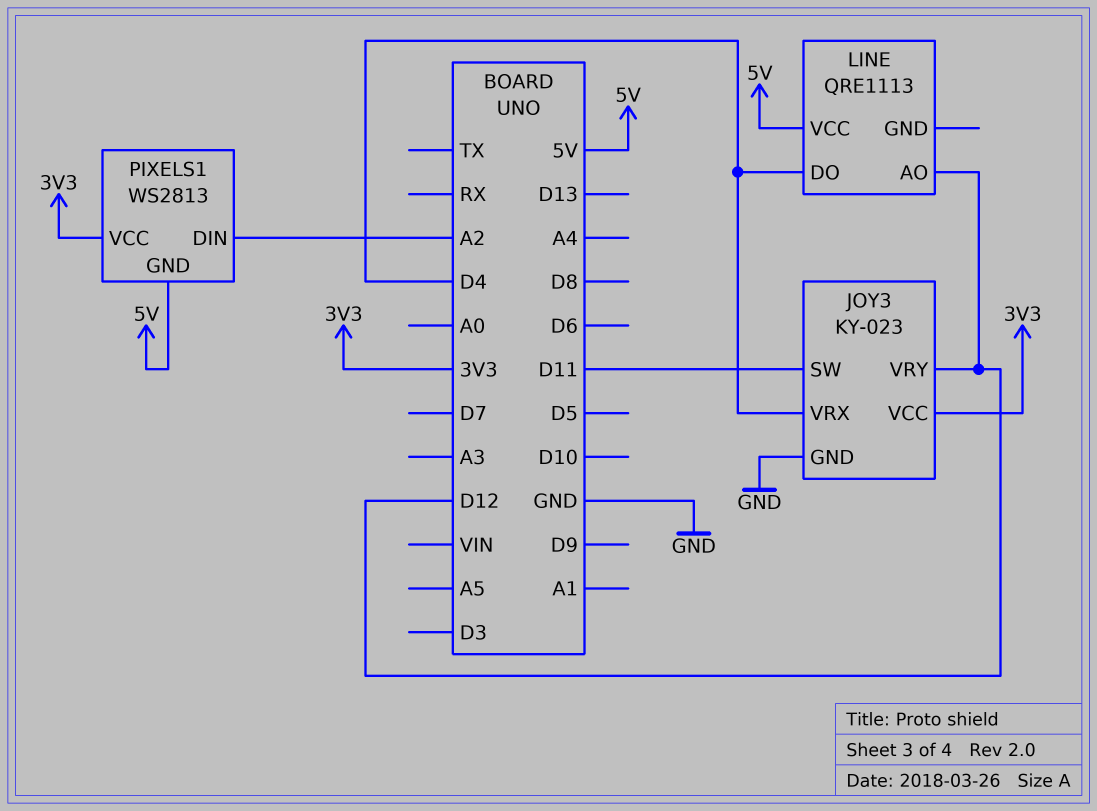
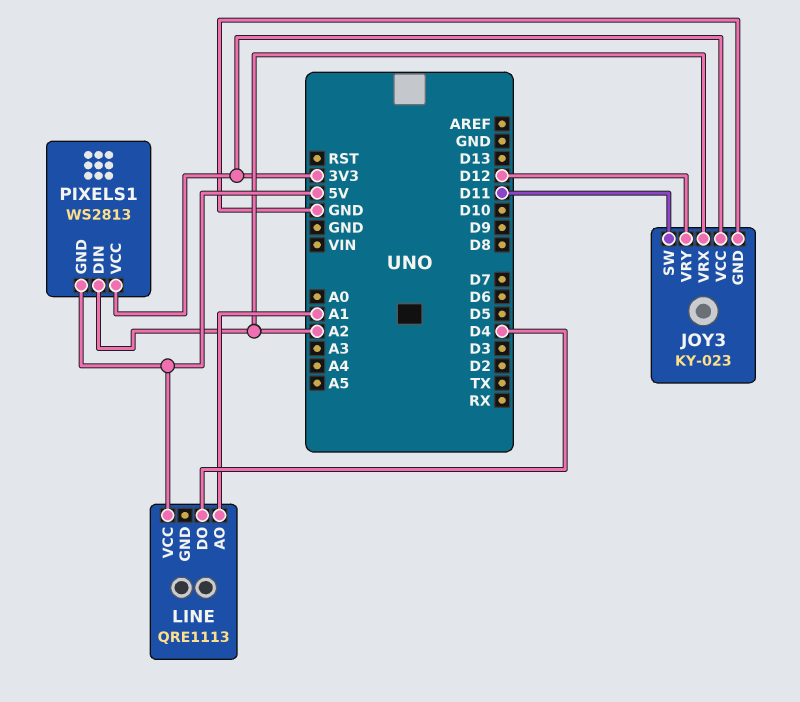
JOY3 pin VRX: D4 -> A2
LINE pin AO: D12 -> A1

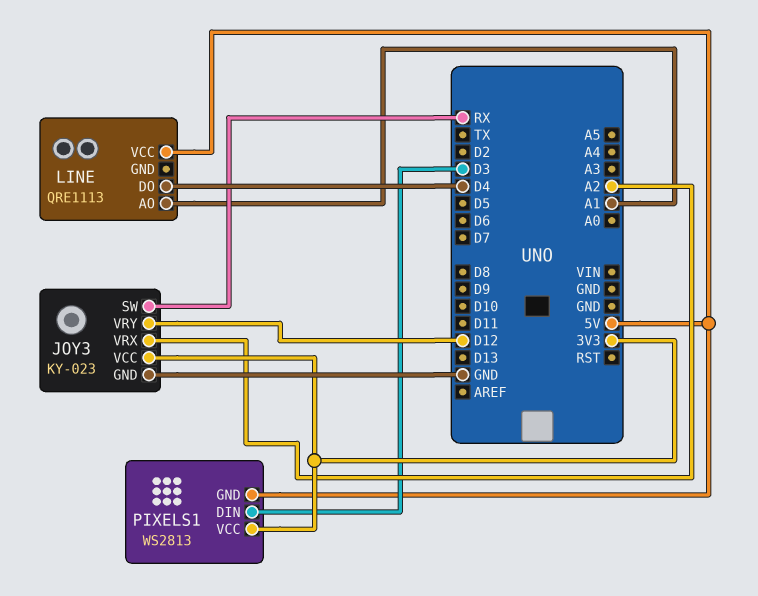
JOY3 pin SW: D11 -> RX
PIXELS1 pin DIN: A2 -> D3

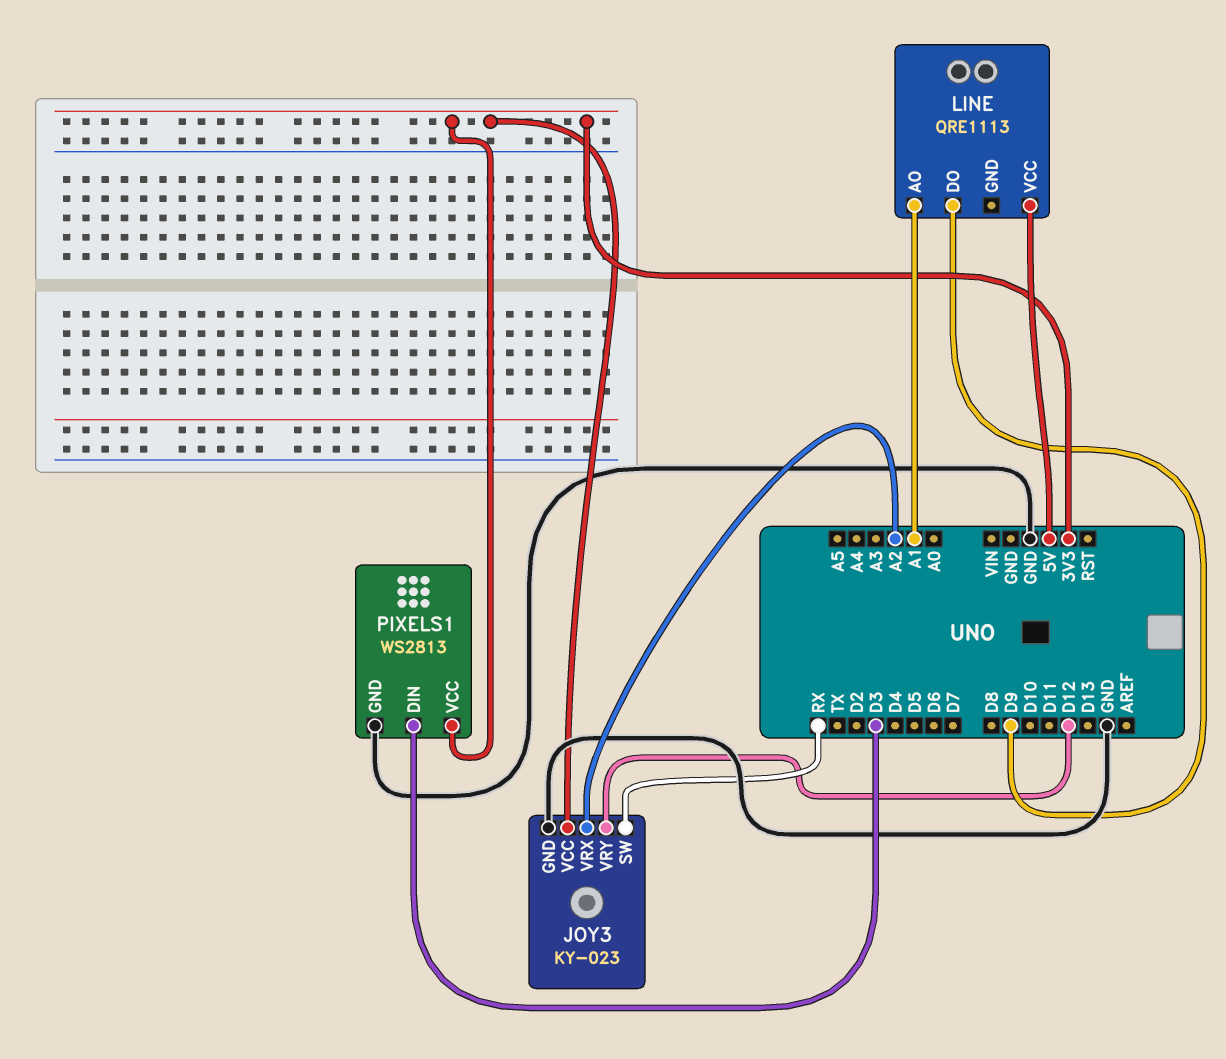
LINE pin DO: D4 -> D9
PIXELS1 pin GND: 5V -> GND

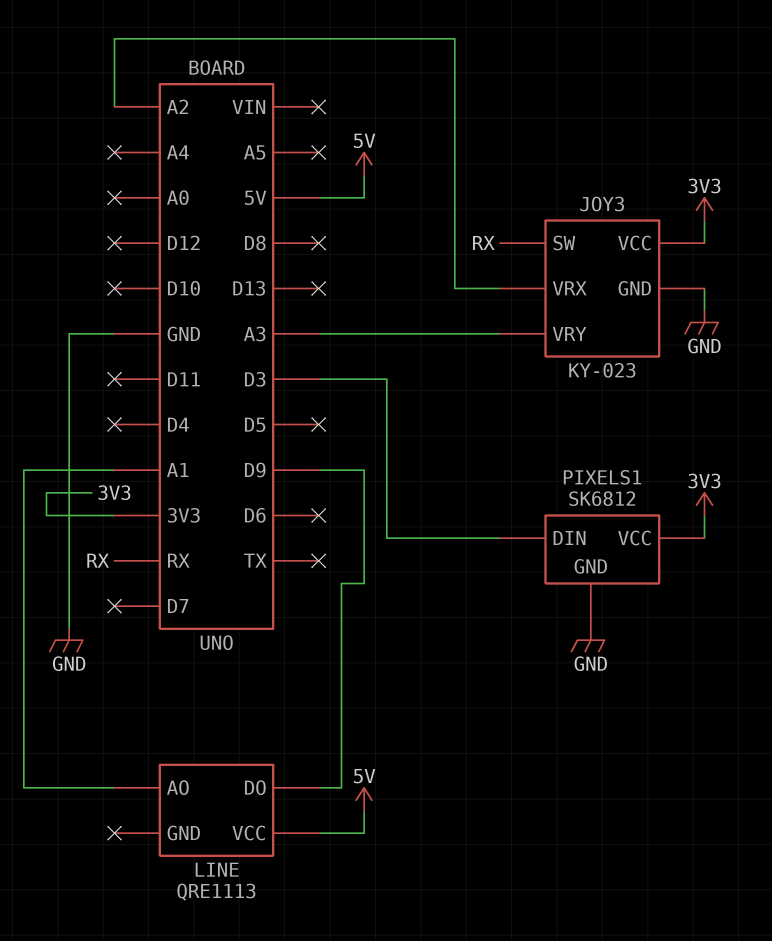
JOY3 pin VRY: D12 -> A3
PIXELS1: WS2813 -> SK6812

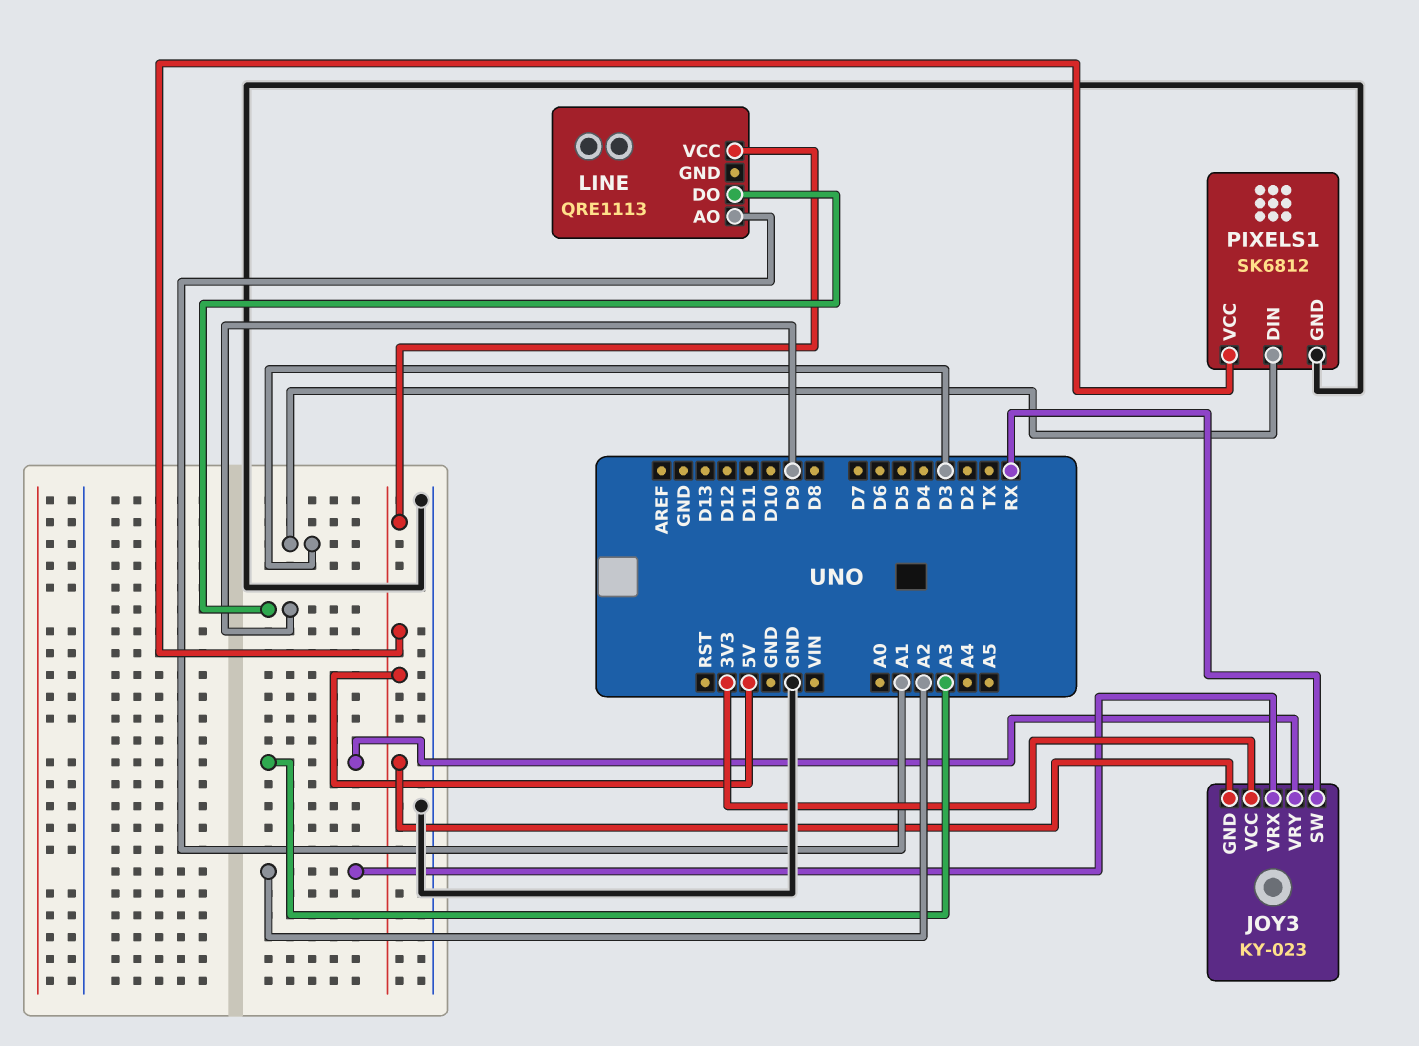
JOY3 pin GND: GND -> 5V
PIXELS1 pin VCC: 3V3 -> 5V

